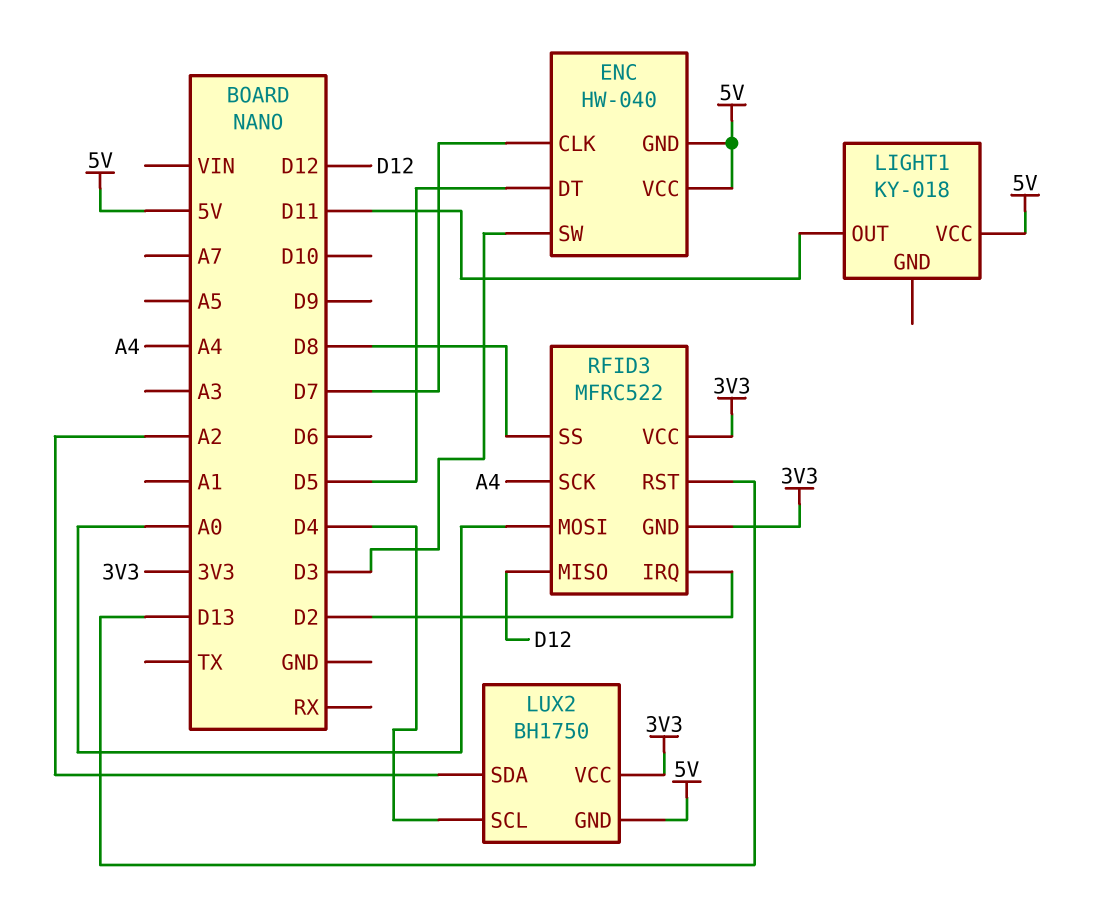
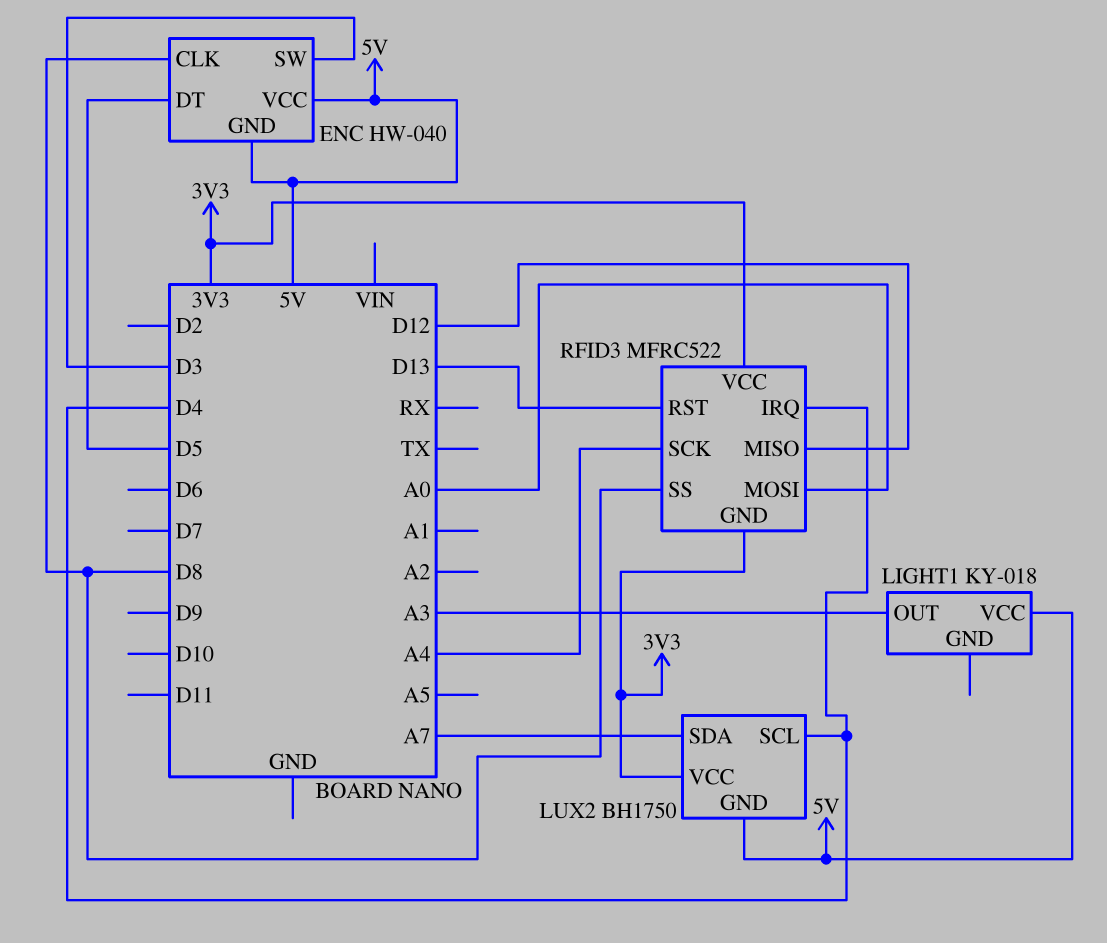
ENC pin CLK: D7 -> D8
LIGHT1 pin OUT: D11 -> A3
LUX2 pin SDA: A2 -> A7
RFID3 pin IRQ: D2 -> D4

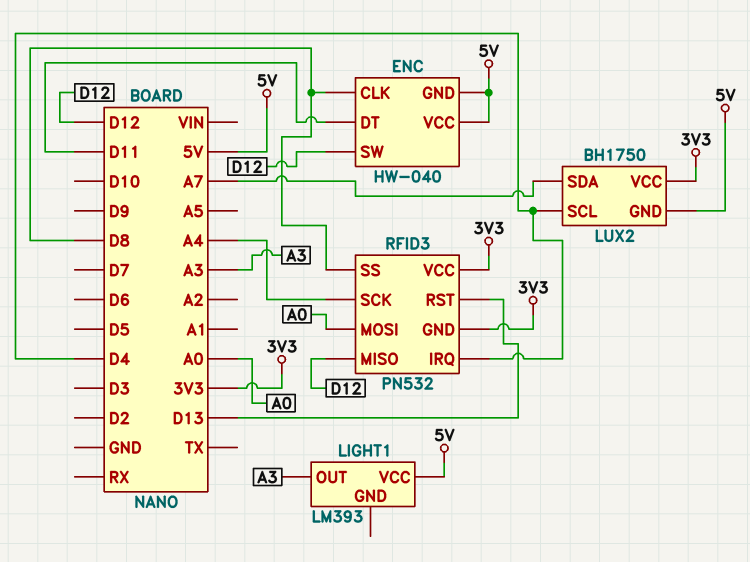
ENC pin DT: D5 -> D11
ENC pin SW: D3 -> D12
LIGHT1: KY-018 -> LM393
RFID3: MFRC522 -> PN532

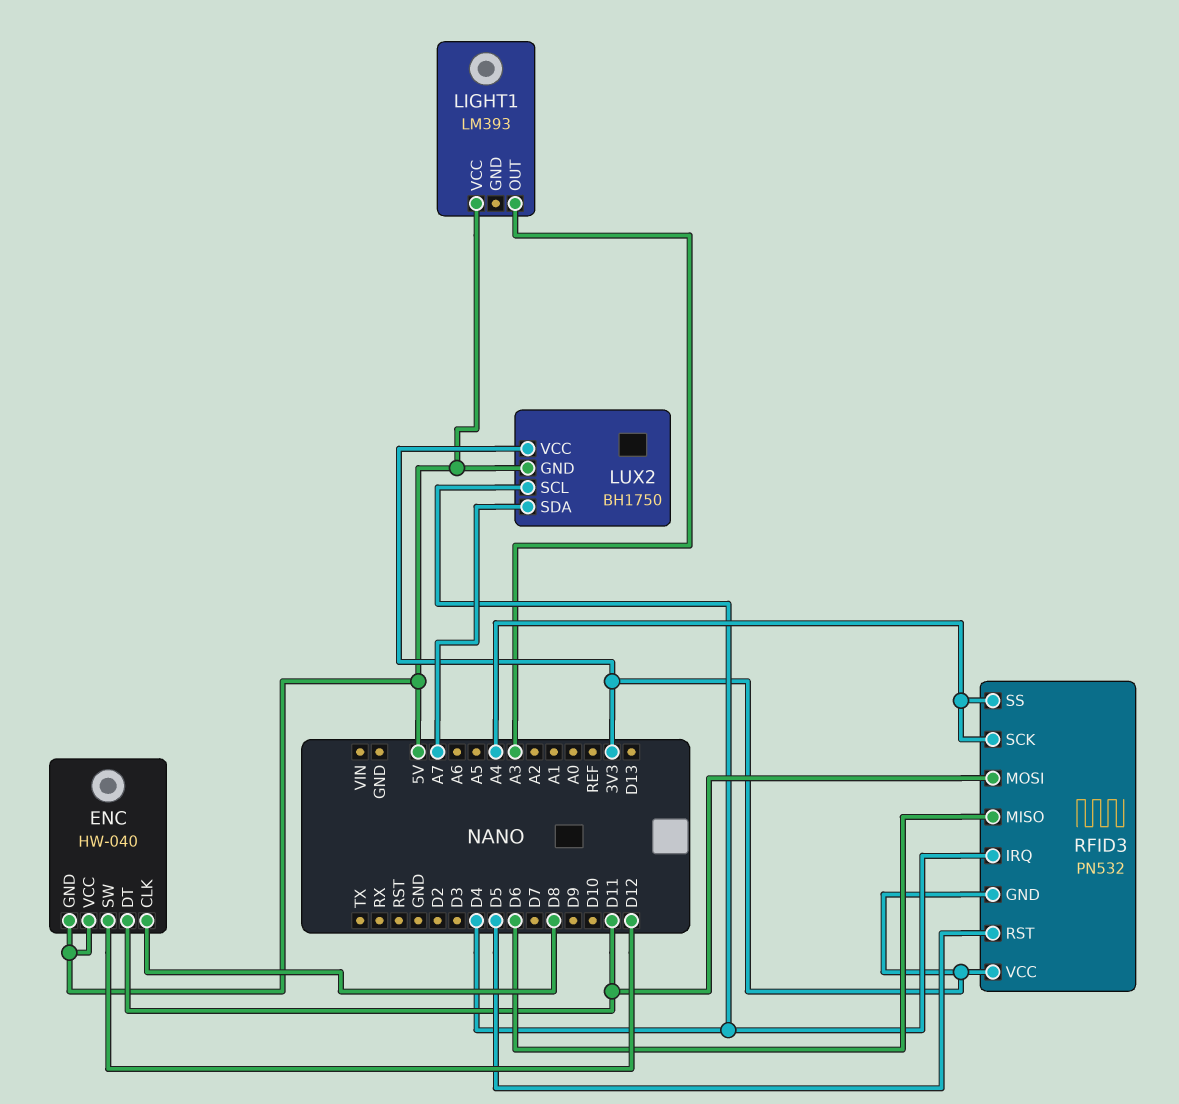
RFID3 pin MISO: D12 -> D6
RFID3 pin MOSI: A0 -> D11
RFID3 pin RST: D13 -> D5
RFID3 pin SS: D8 -> A4

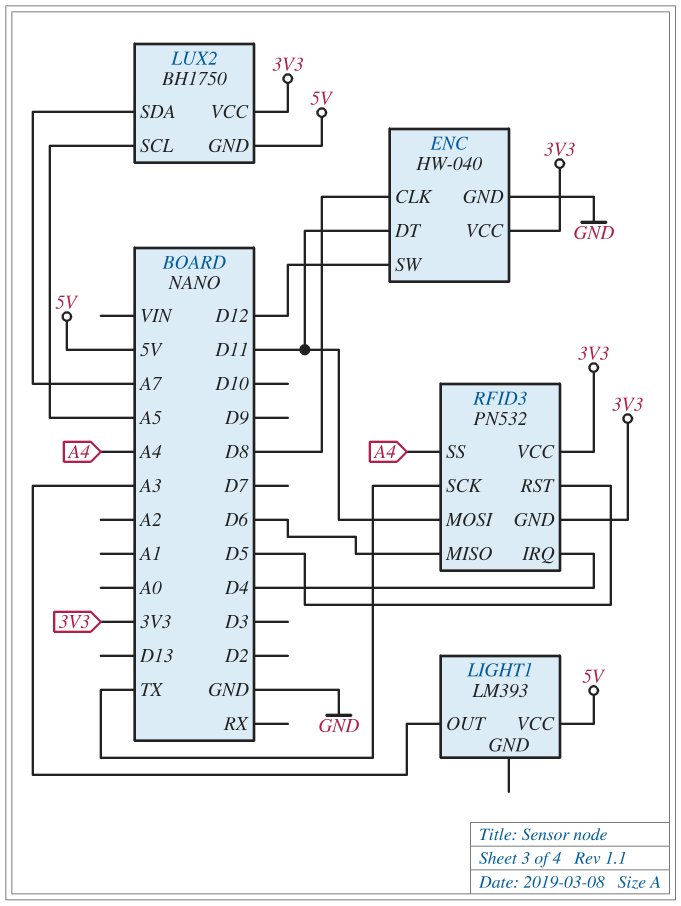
ENC pin GND: 5V -> GND
ENC pin VCC: 5V -> 3V3
LUX2 pin SCL: D4 -> A5
RFID3 pin SCK: A4 -> TX

